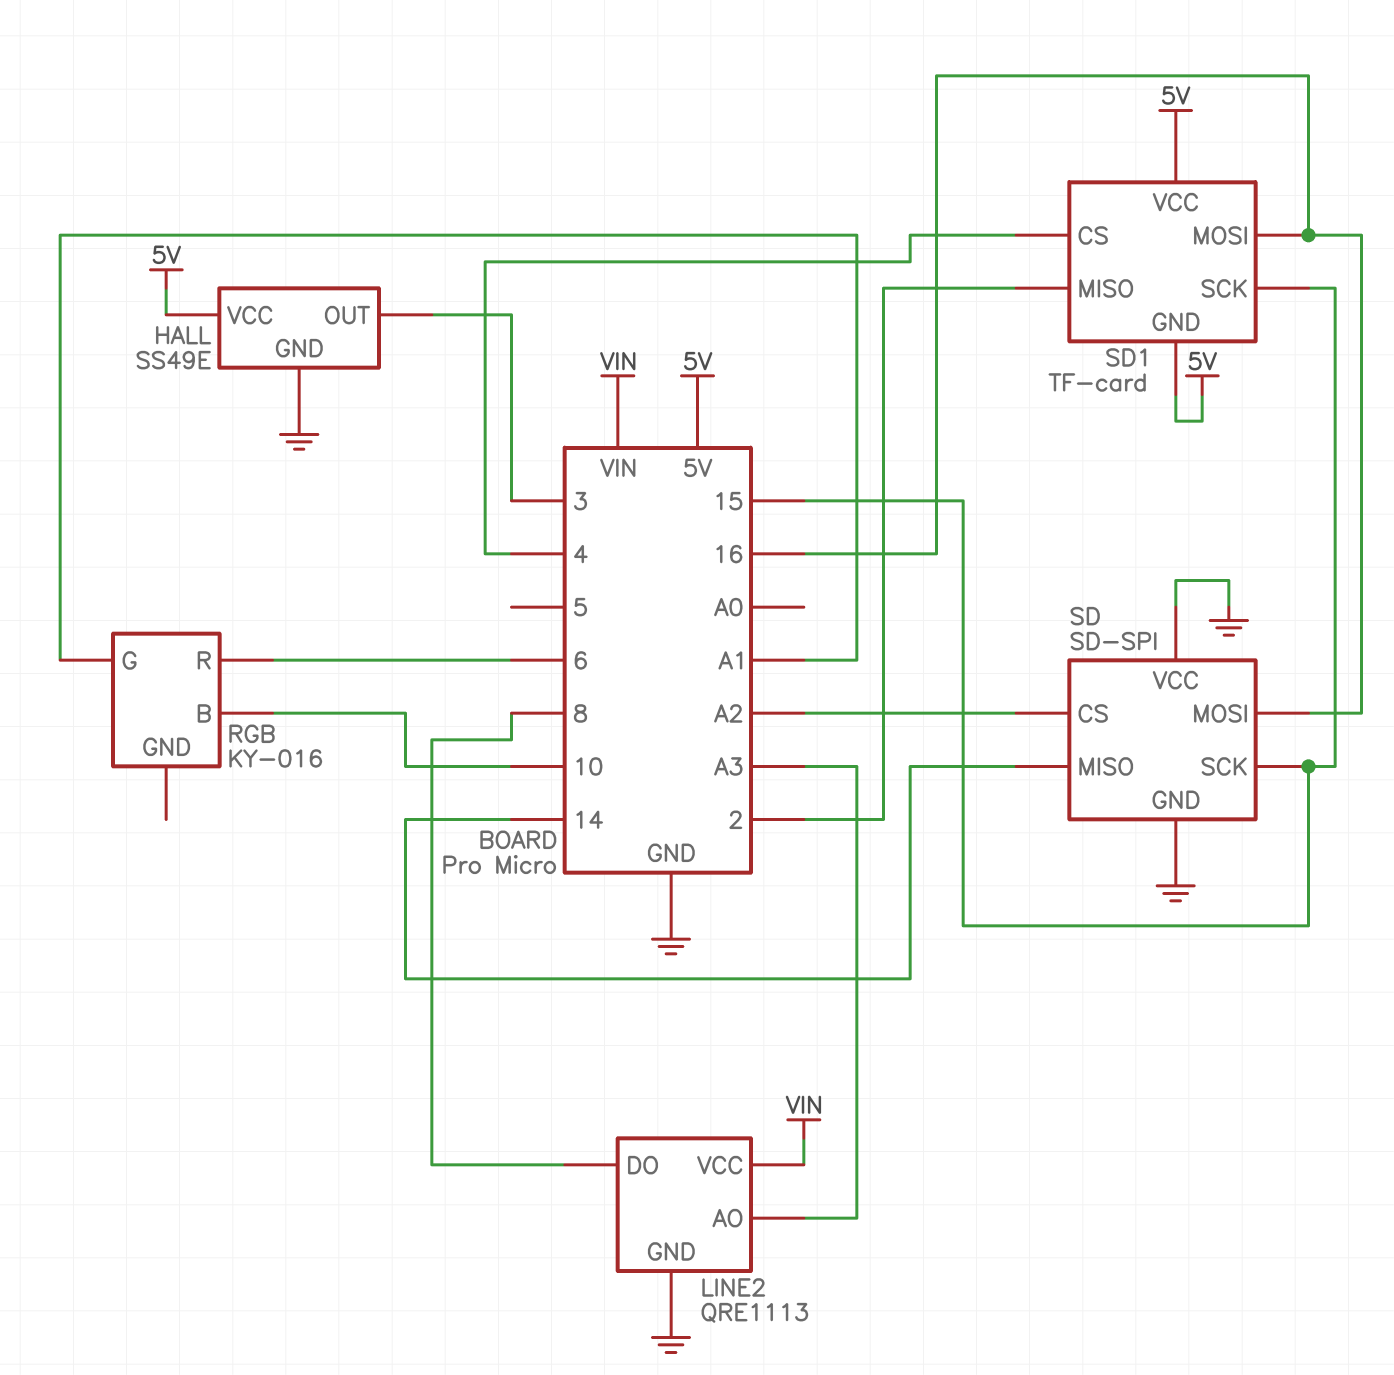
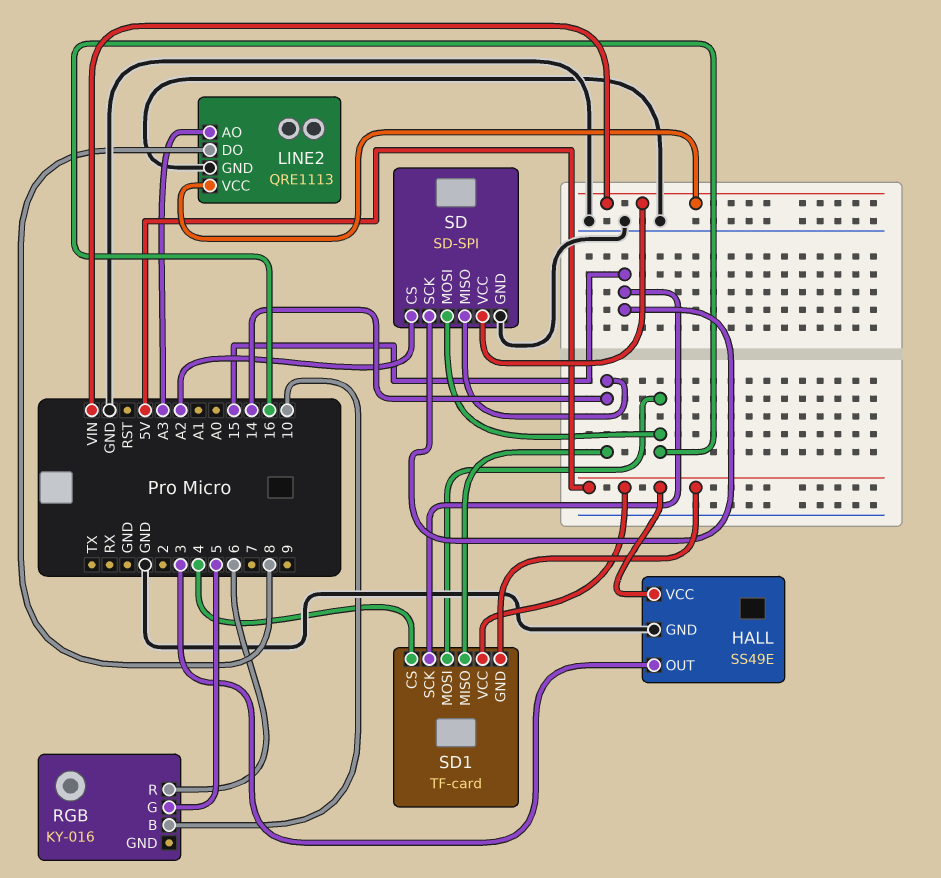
RGB pin G: A1 -> 5
SD pin VCC: GND -> VIN
SD1 pin MISO: 2 -> 14

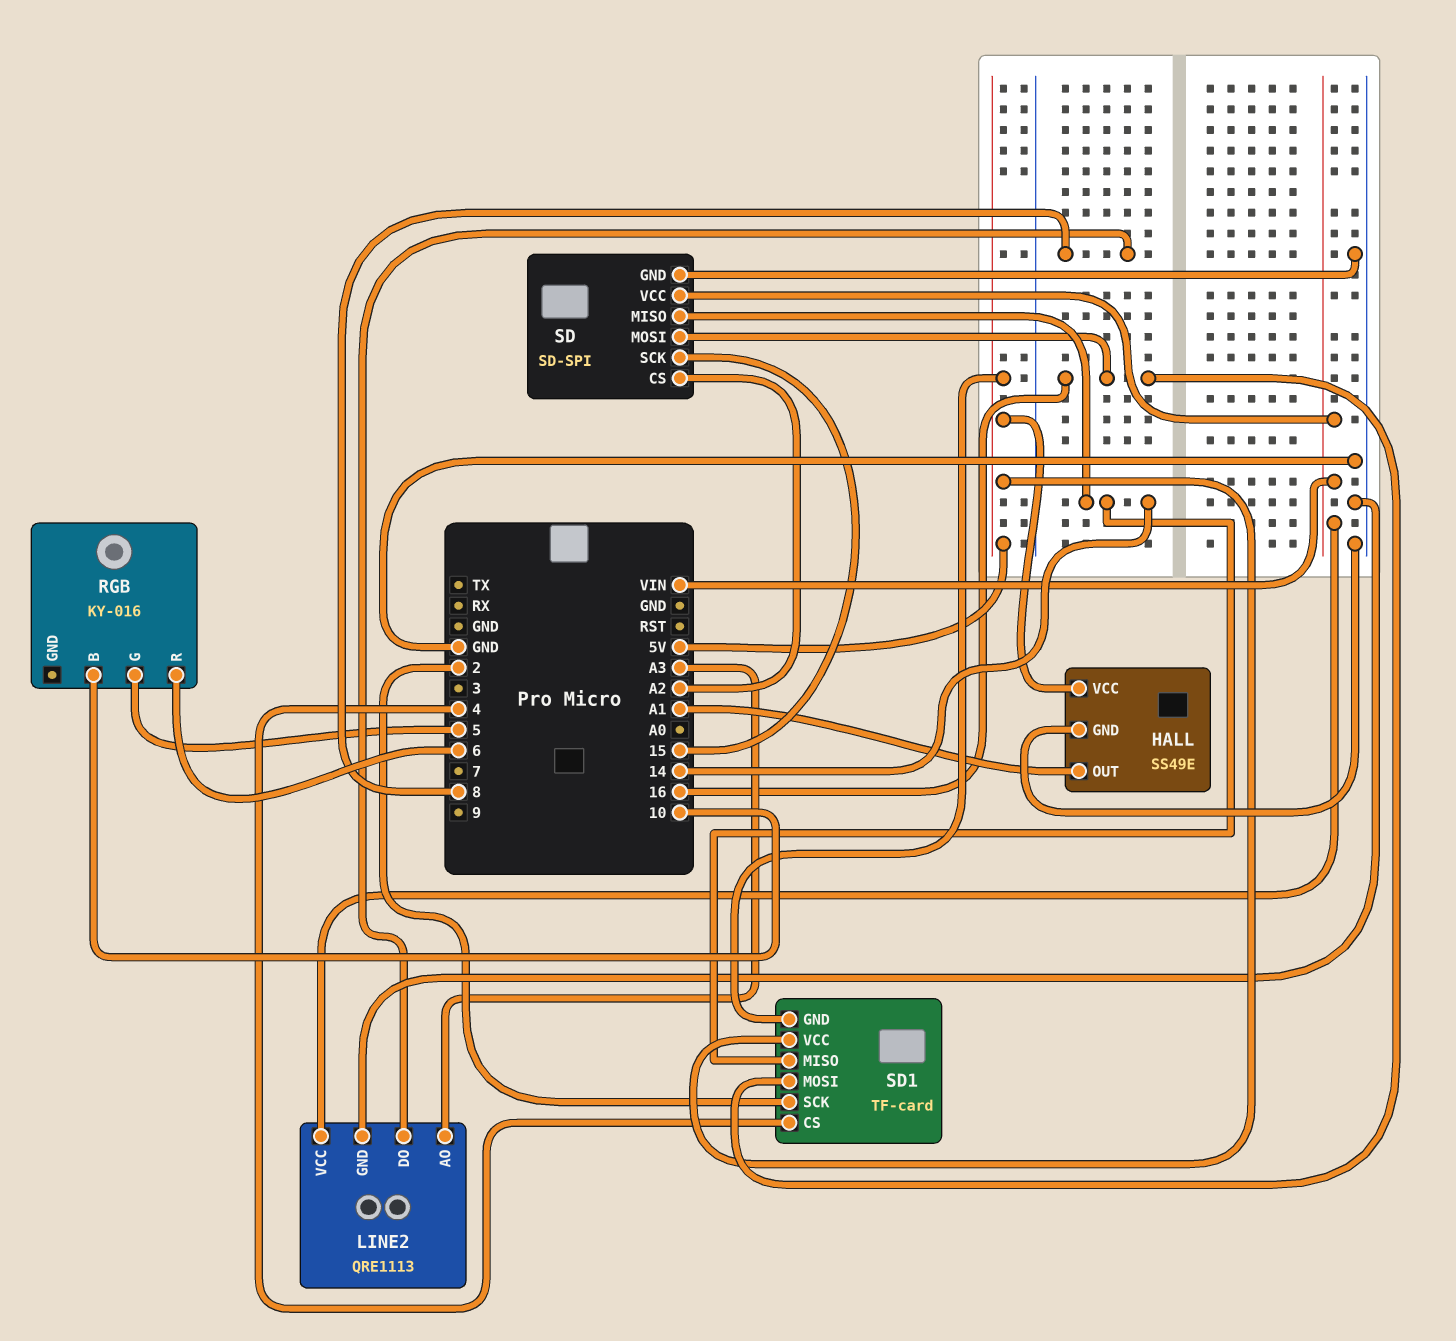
HALL pin OUT: 3 -> A1
SD1 pin SCK: 15 -> 2

